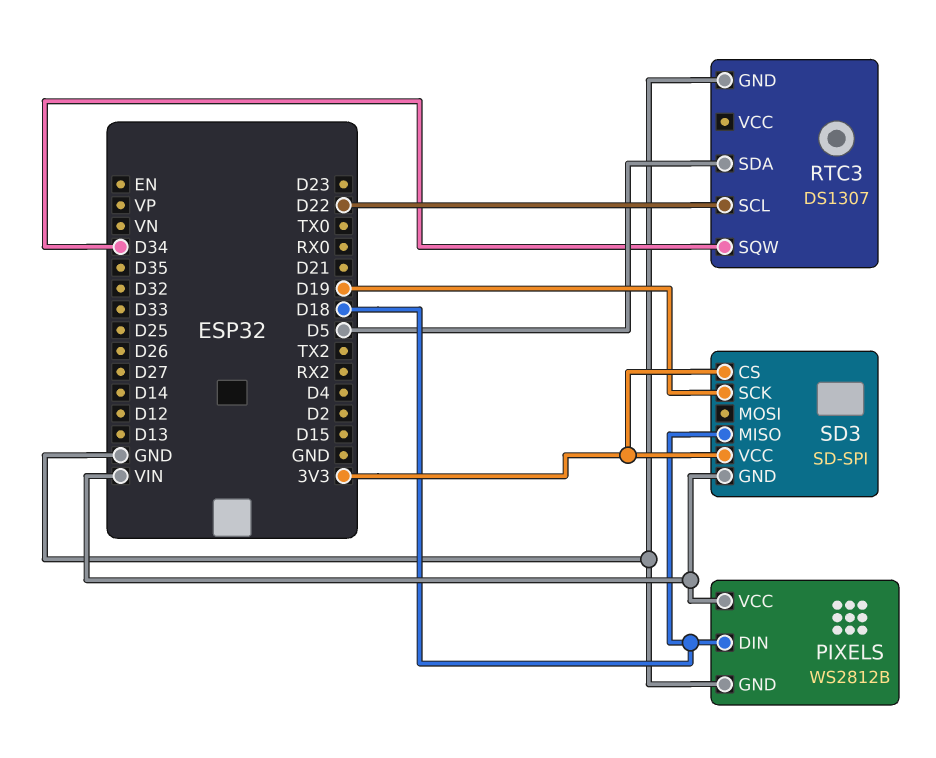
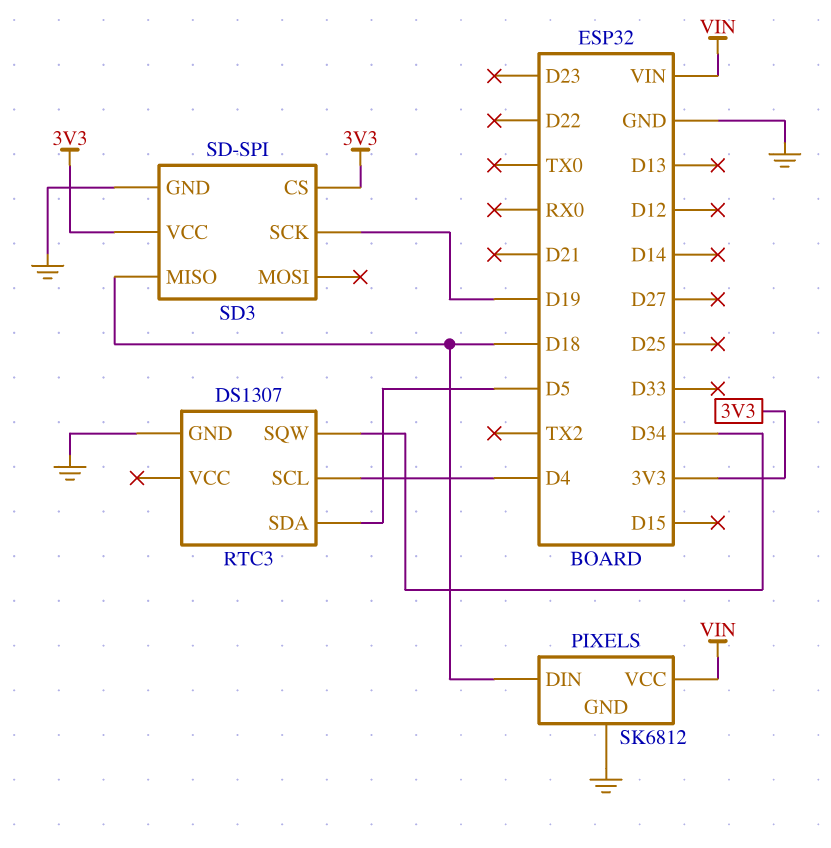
PIXELS: WS2812B -> SK6812
RTC3 pin SCL: D22 -> D4
SD3 pin GND: VIN -> GND

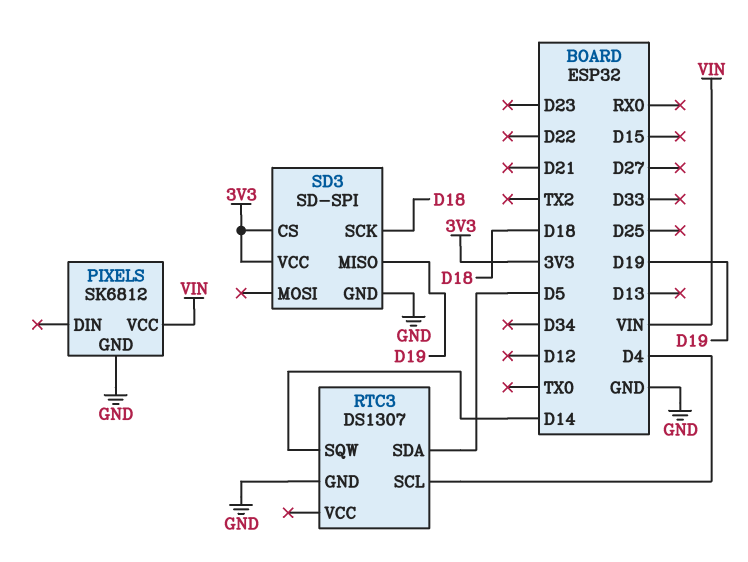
PIXELS pin DIN: D18 -> none
RTC3 pin SQW: D34 -> D14
SD3 pin MISO: D18 -> D19
SD3 pin SCK: D19 -> D18

